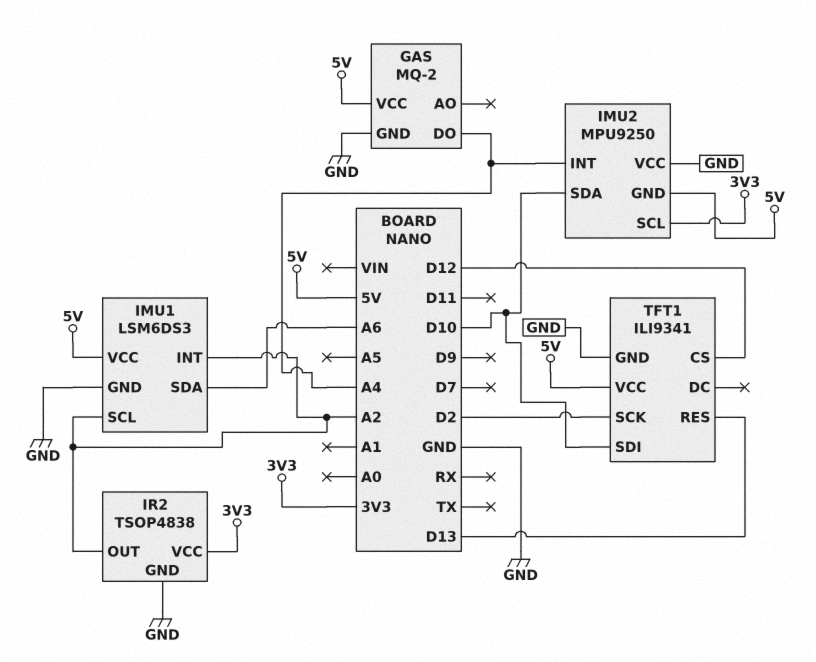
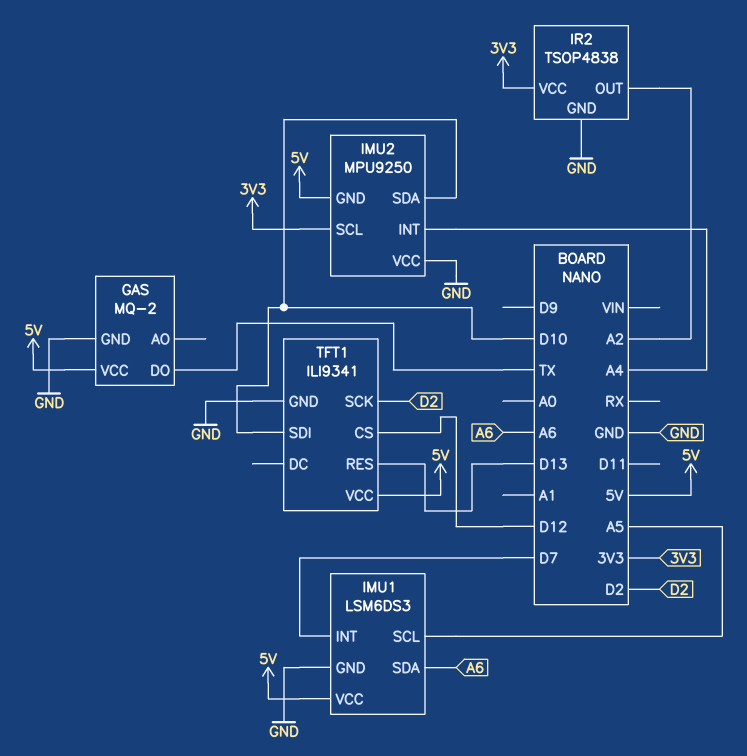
GAS pin DO: A4 -> TX
IMU1 pin INT: A2 -> D7
IMU1 pin SCL: A2 -> A5

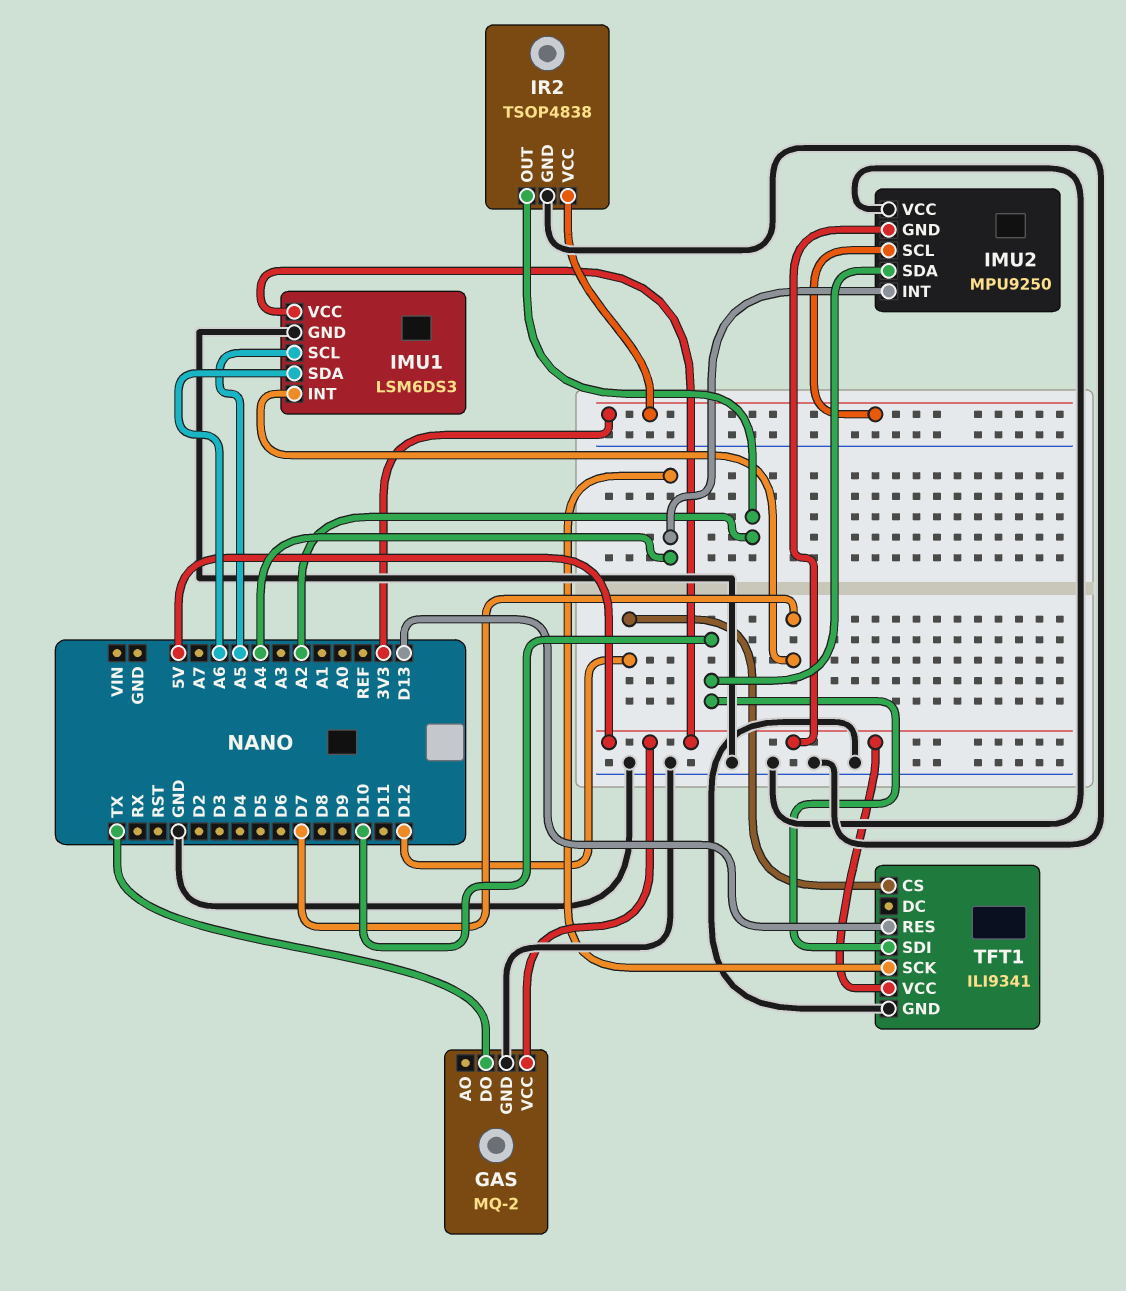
TFT1 pin SCK: D2 -> A4

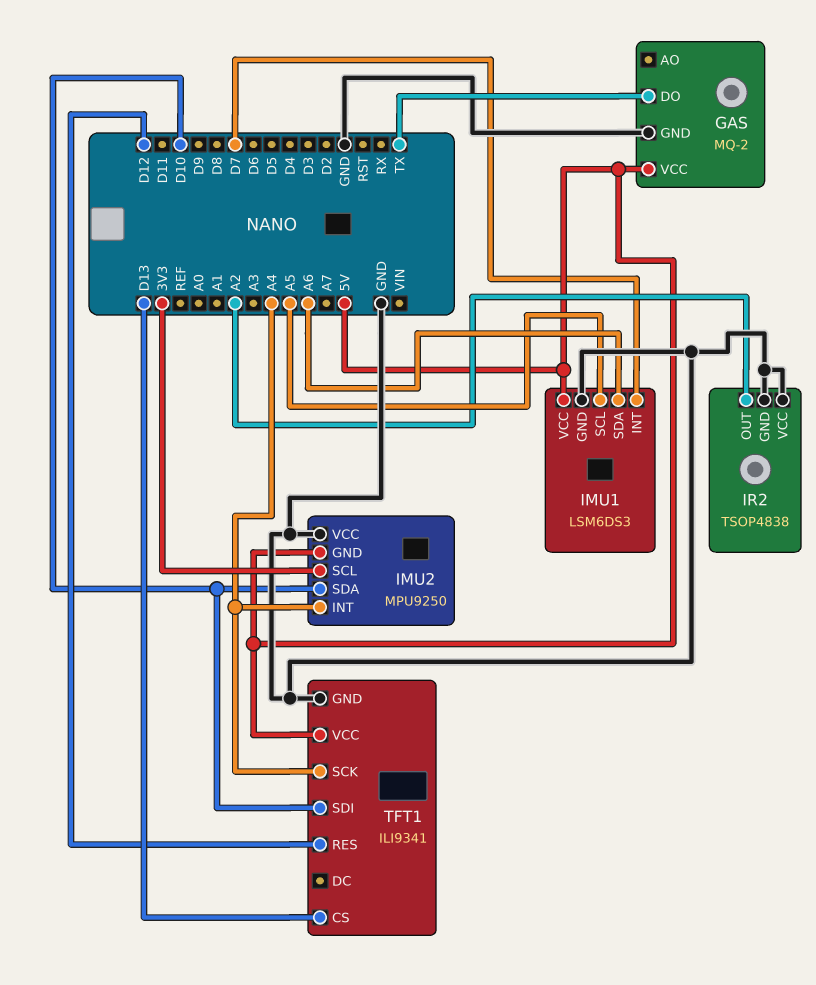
IR2 pin VCC: 3V3 -> GND
TFT1 pin CS: D12 -> D13
TFT1 pin RES: D13 -> D12

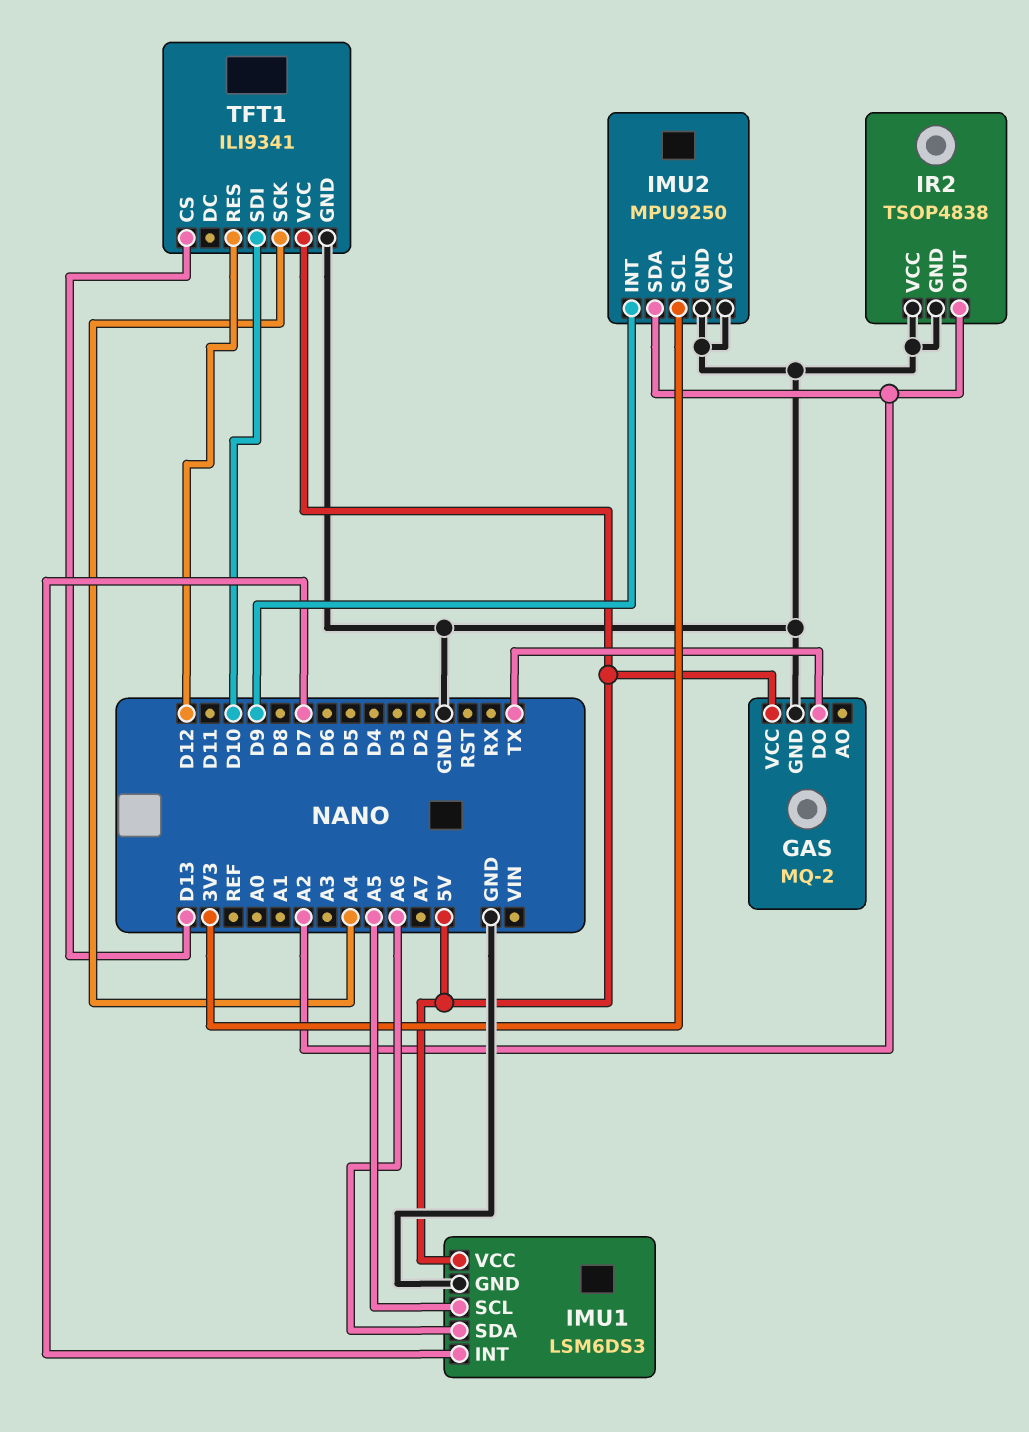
IMU2 pin GND: 5V -> GND
IMU2 pin INT: A4 -> D9
IMU2 pin SDA: D10 -> A2

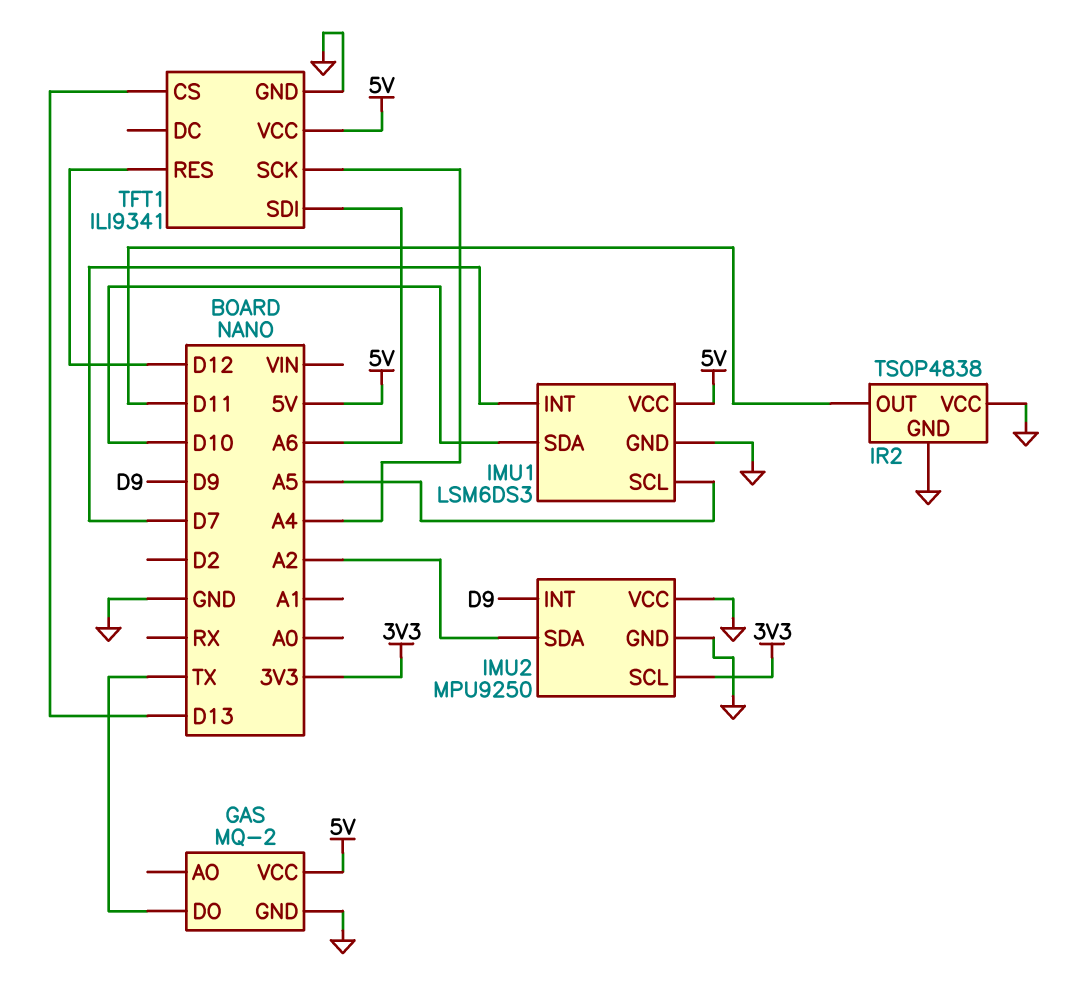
IMU1 pin SDA: A6 -> D10
IR2 pin OUT: A2 -> D11
TFT1 pin SDI: D10 -> A6

